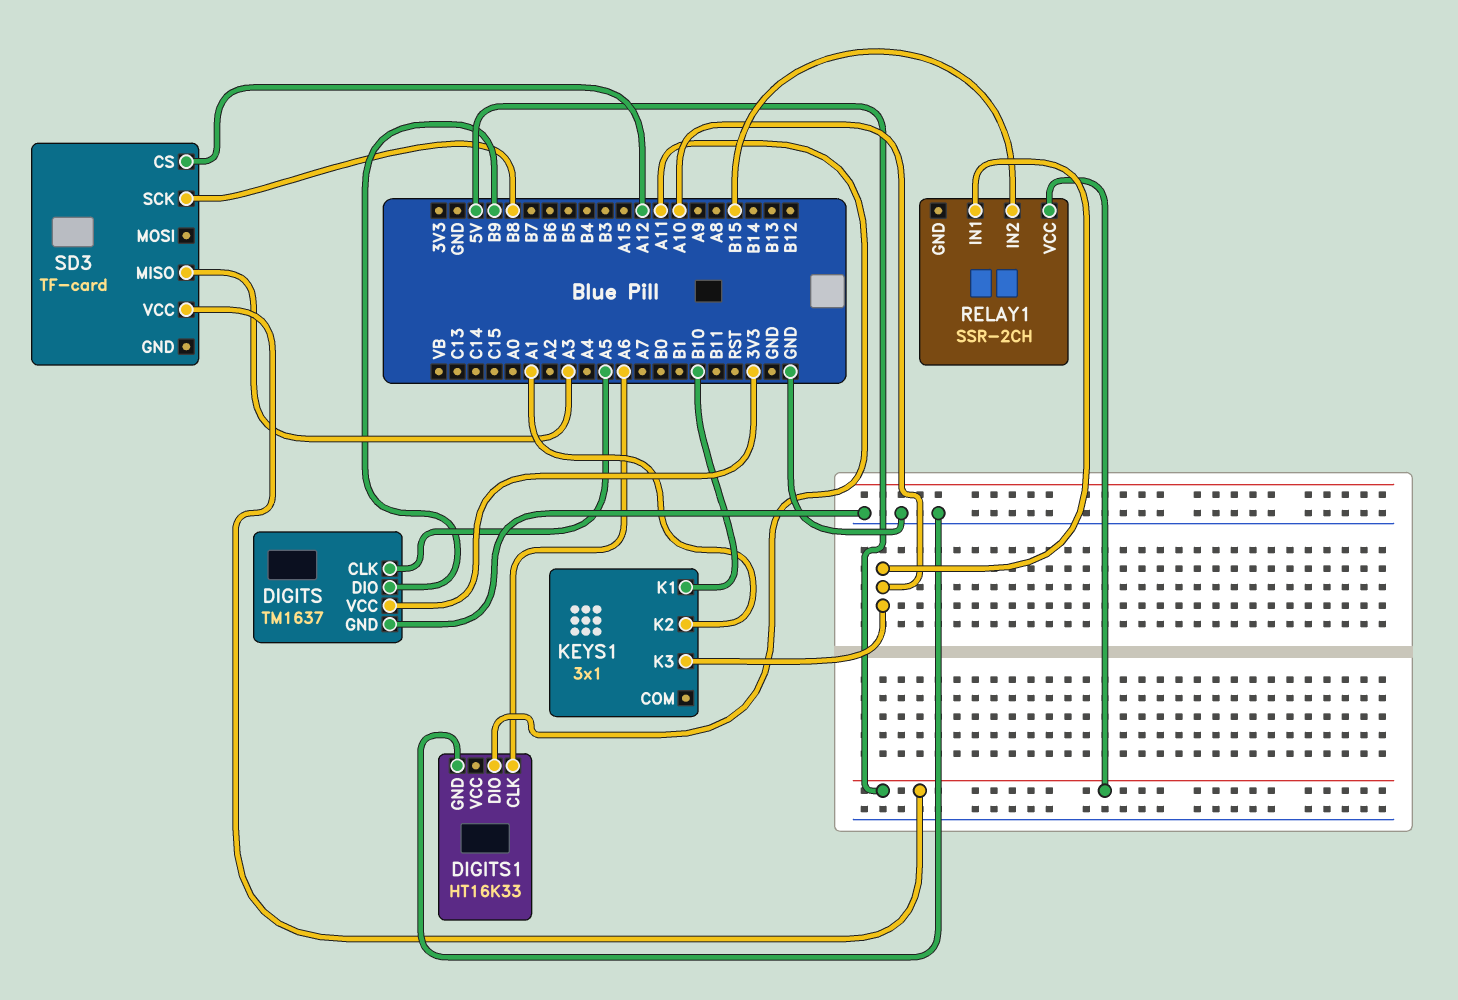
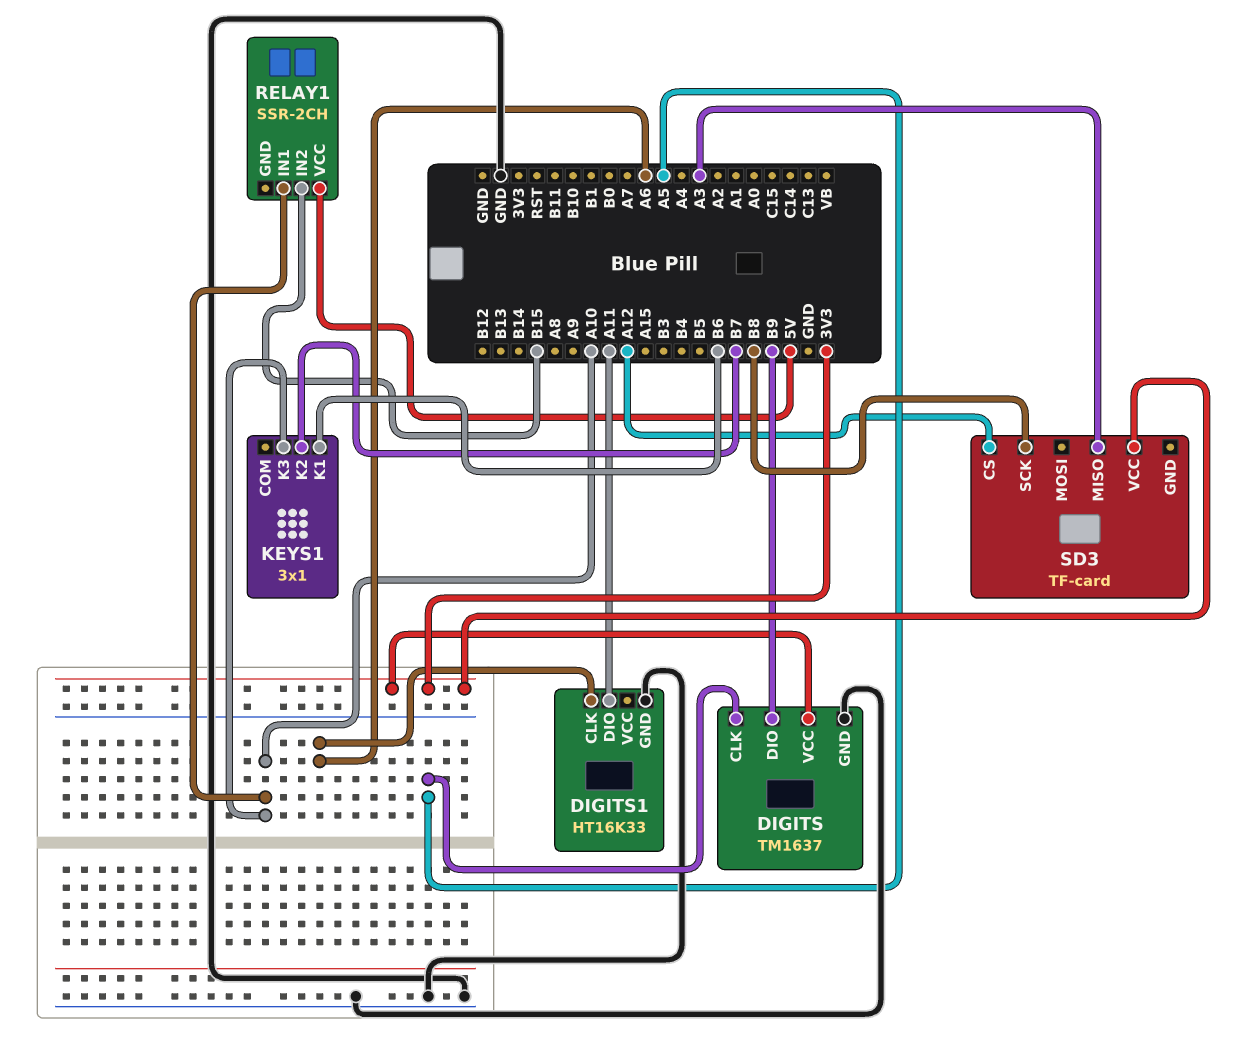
KEYS1 pin K1: B10 -> B6
KEYS1 pin K2: A1 -> B7
SD3 pin VCC: 5V -> 3V3

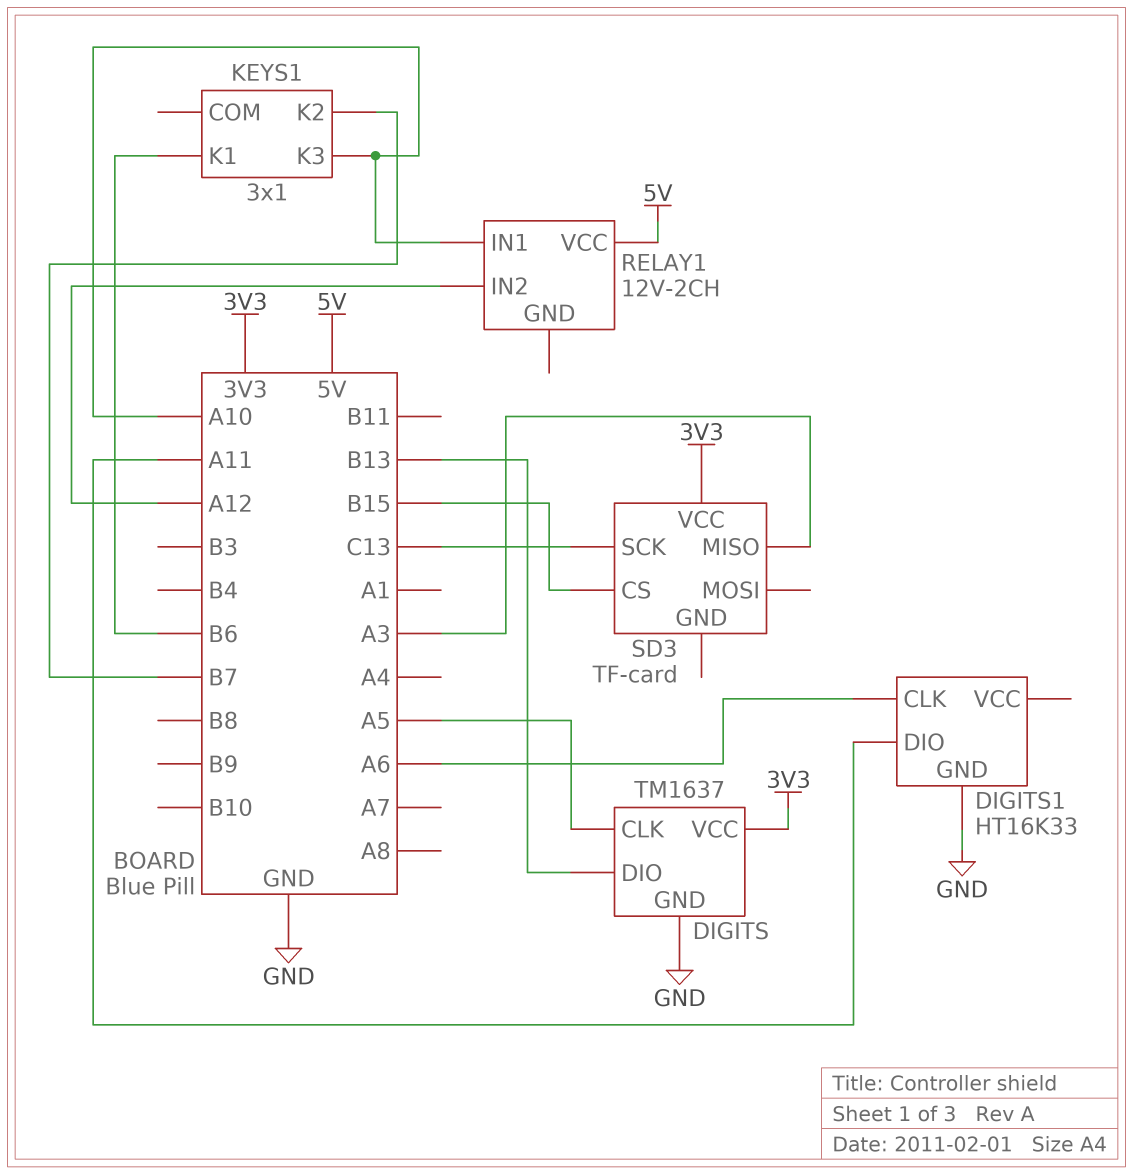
DIGITS pin DIO: B9 -> B13
RELAY1: SSR-2CH -> 12V-2CH
RELAY1 pin IN2: B15 -> A12
SD3 pin CS: A12 -> B15
SD3 pin SCK: B8 -> C13

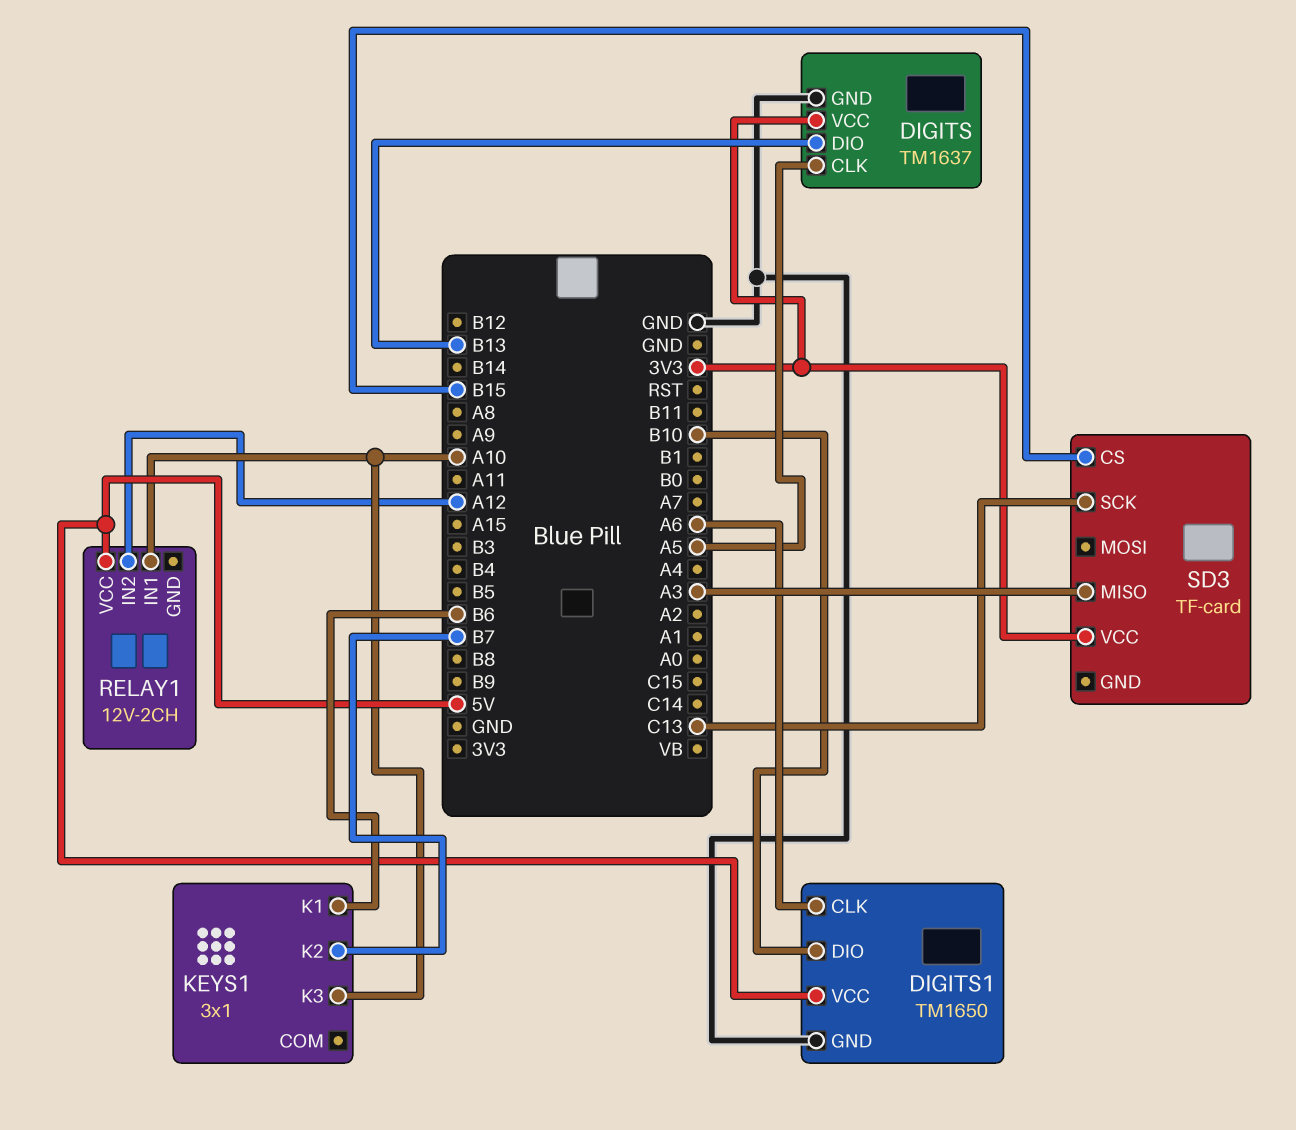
DIGITS1: HT16K33 -> TM1650
DIGITS1 pin DIO: A11 -> B10
DIGITS1 pin VCC: none -> 5V

